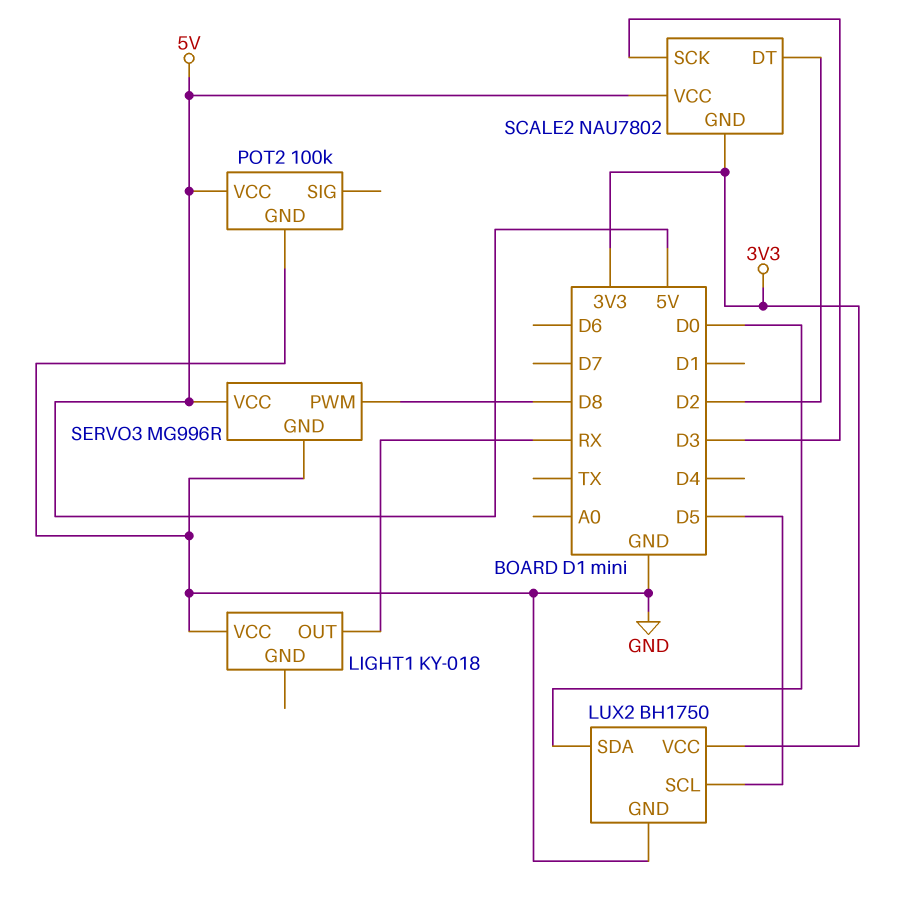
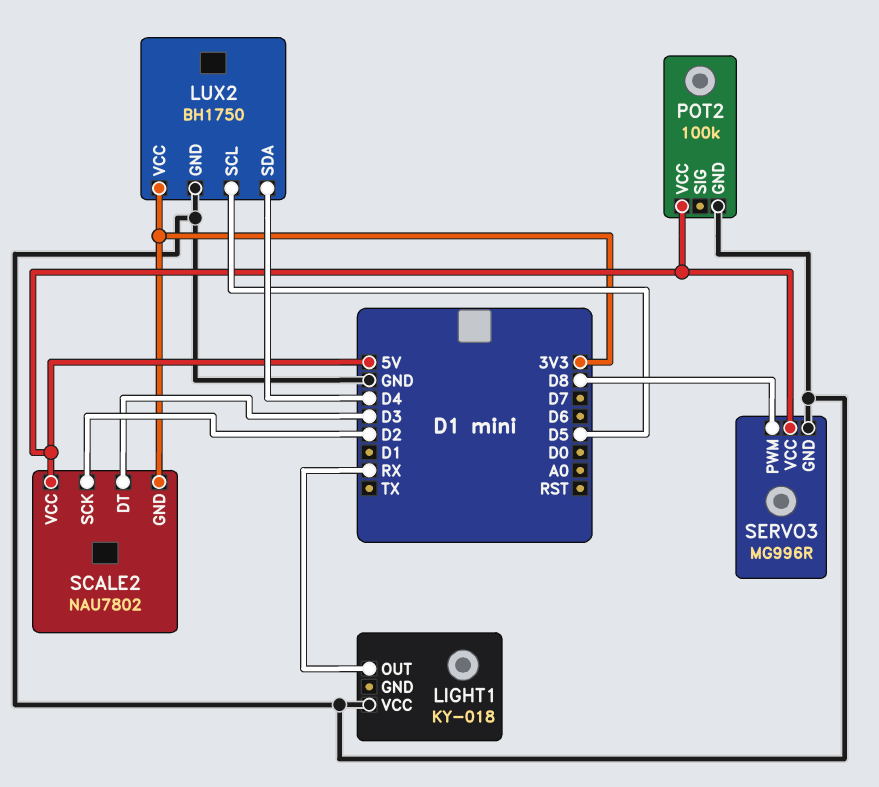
LUX2 pin SDA: D0 -> D4
SCALE2 pin DT: D2 -> D3
SCALE2 pin SCK: D3 -> D2

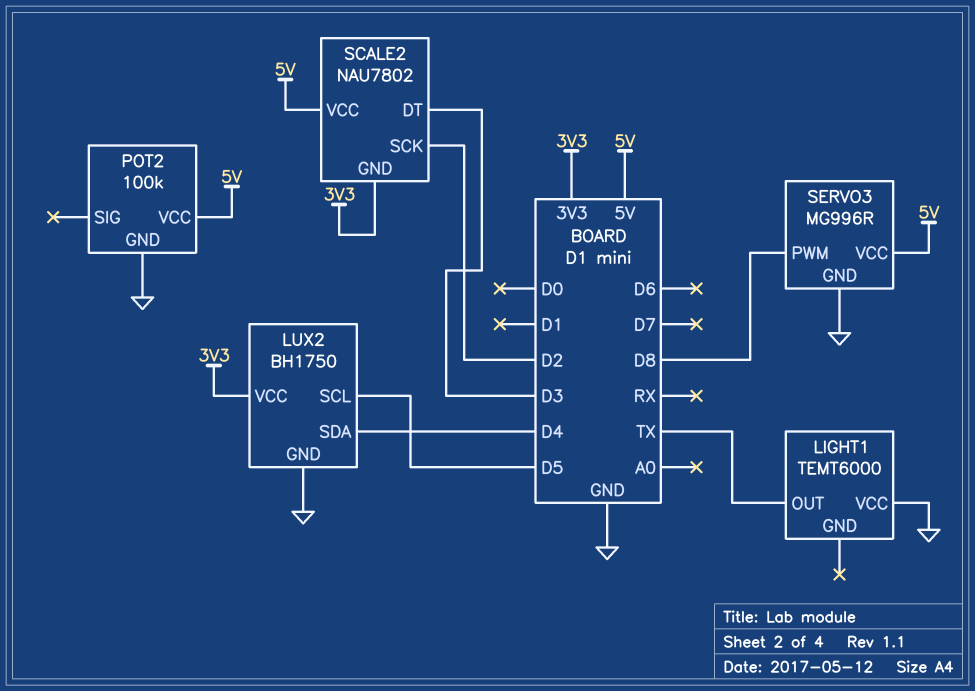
LIGHT1: KY-018 -> TEMT6000
LIGHT1 pin OUT: RX -> TX

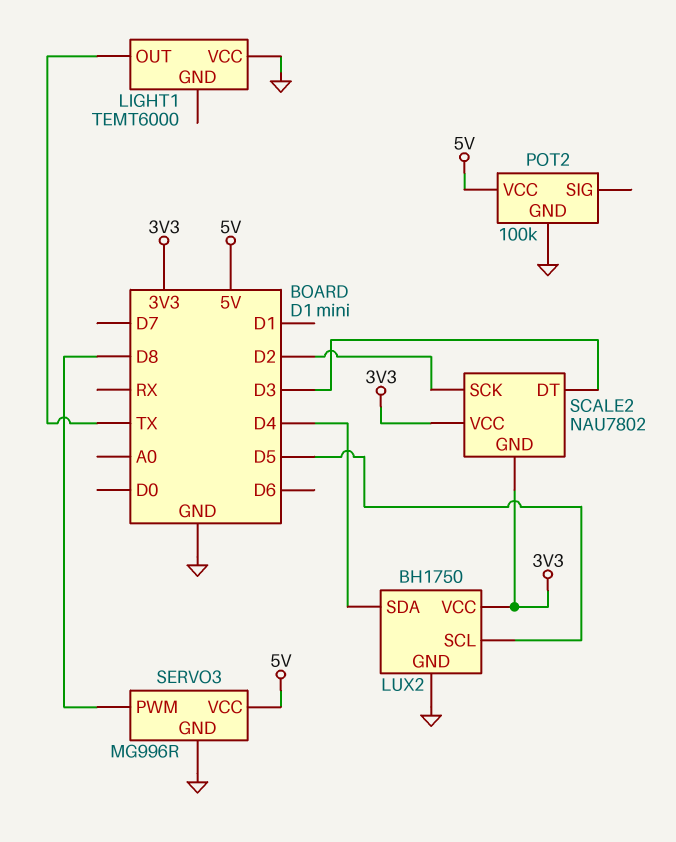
SCALE2 pin VCC: 5V -> 3V3

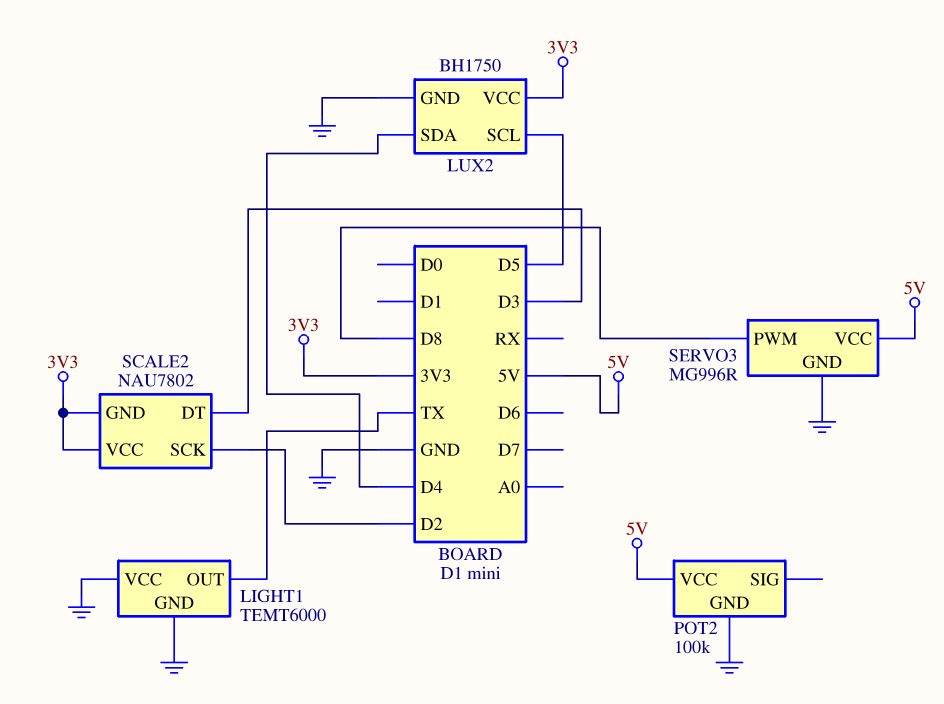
LIGHT1 pin GND: none -> GND

